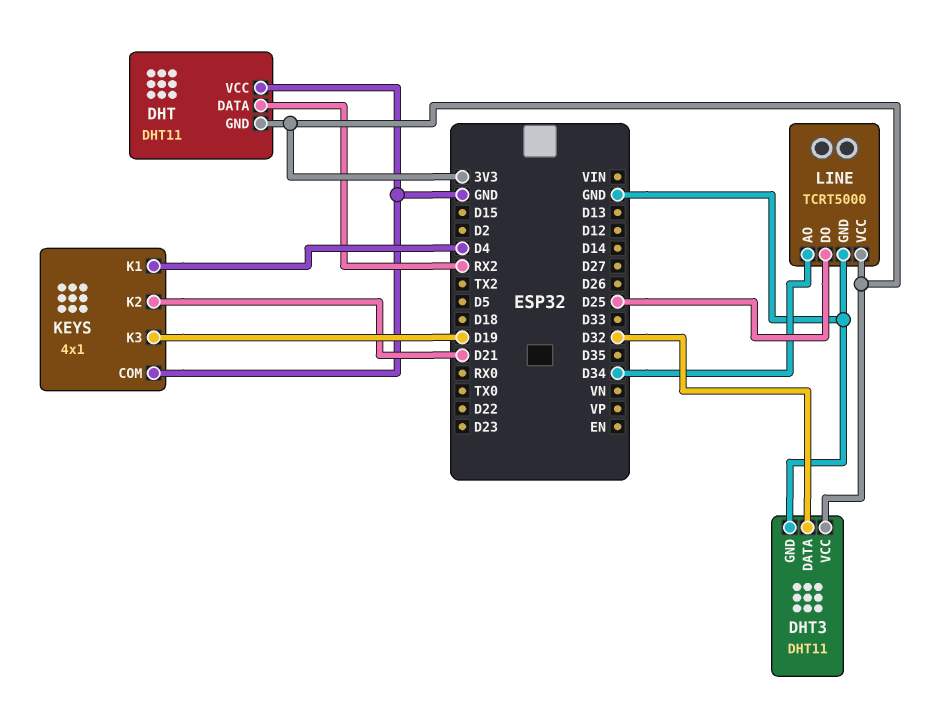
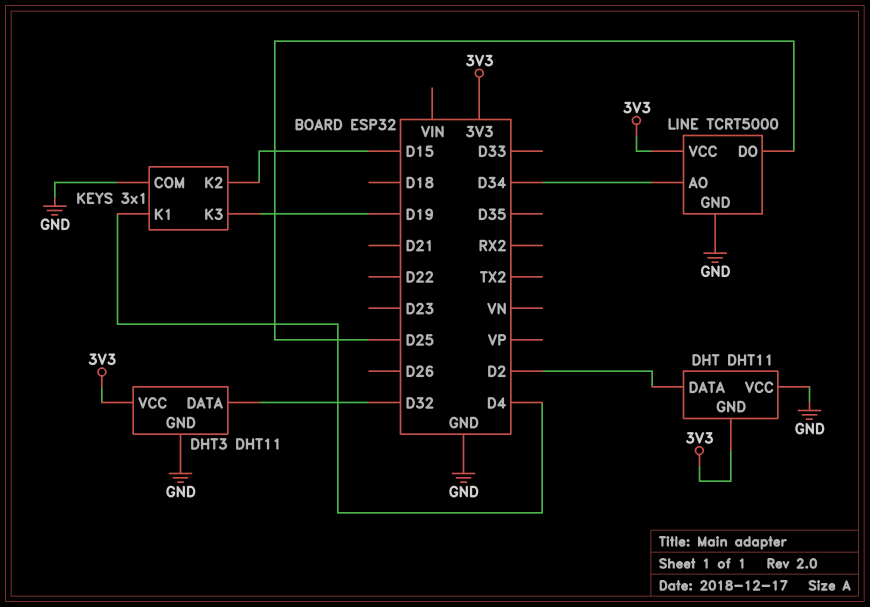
DHT pin DATA: RX2 -> D2
KEYS: 4x1 -> 3x1
KEYS pin K2: D21 -> D15

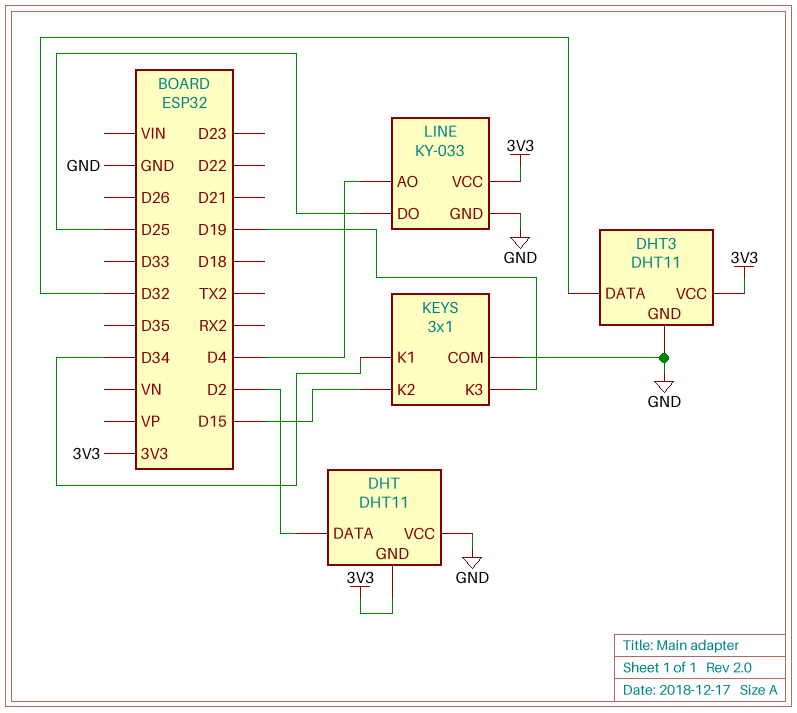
KEYS pin K1: D4 -> D34
LINE: TCRT5000 -> KY-033
LINE pin AO: D34 -> D4

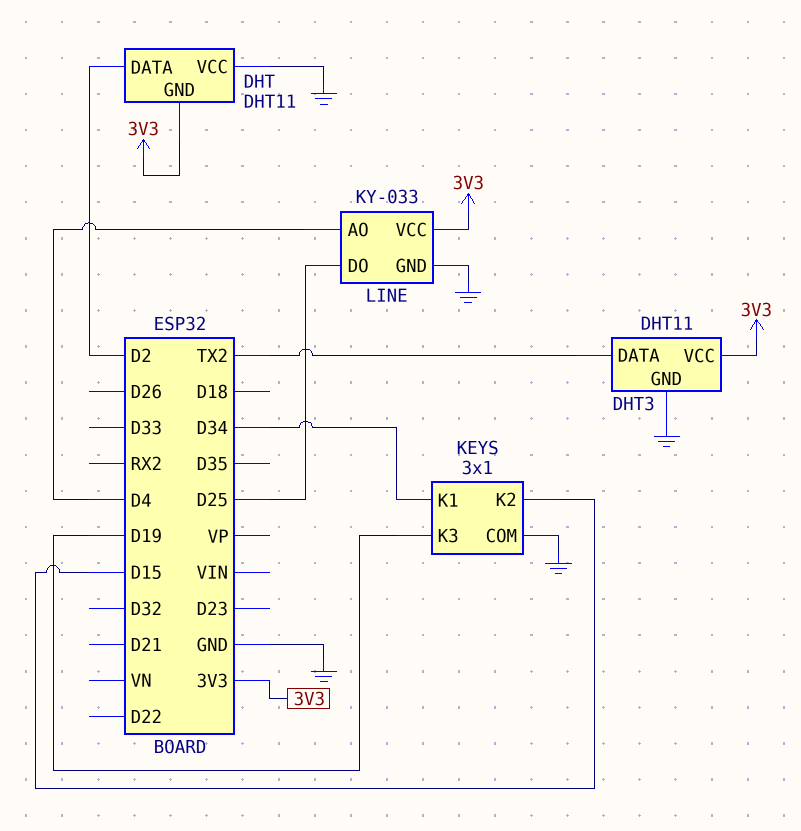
DHT3 pin DATA: D32 -> TX2

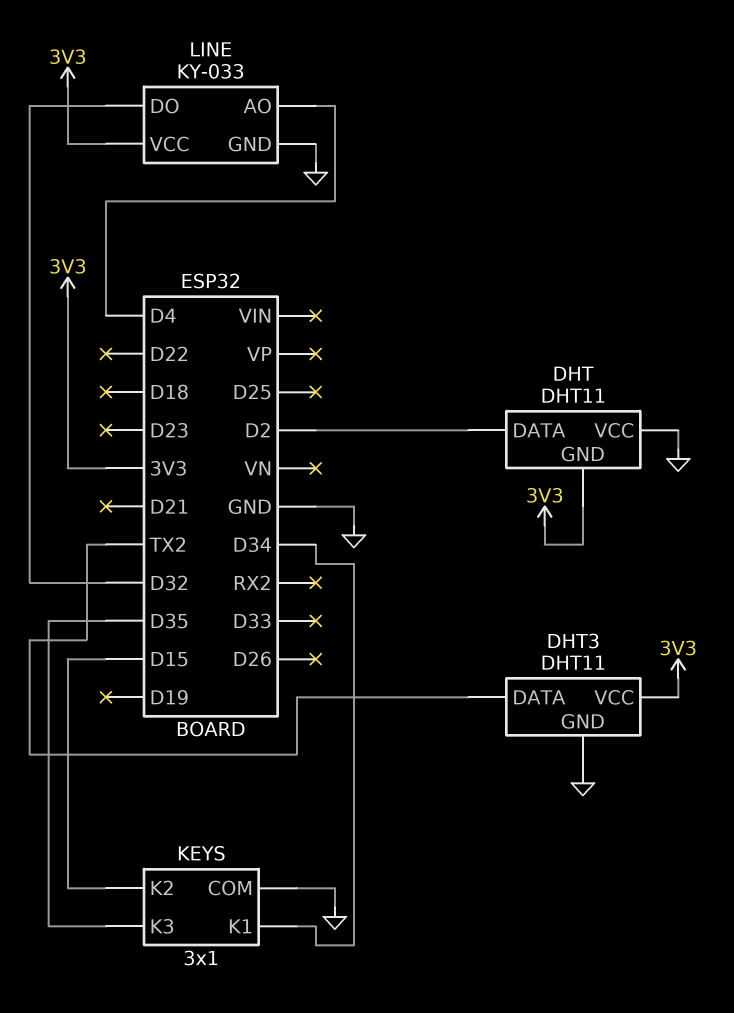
KEYS pin K3: D19 -> D35
LINE pin DO: D25 -> D32

